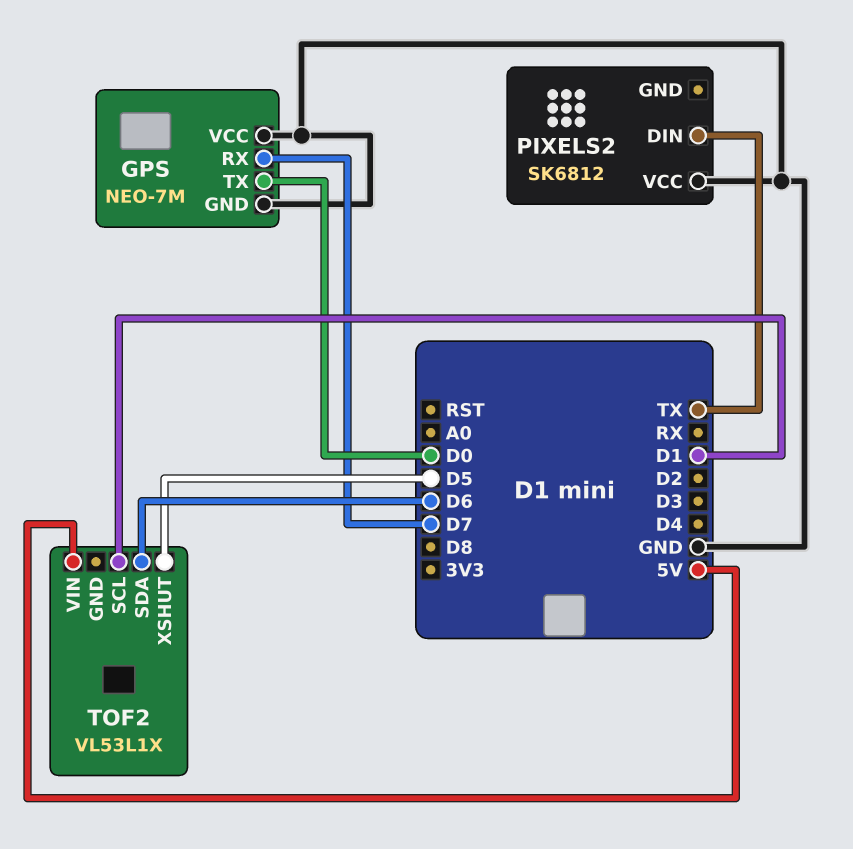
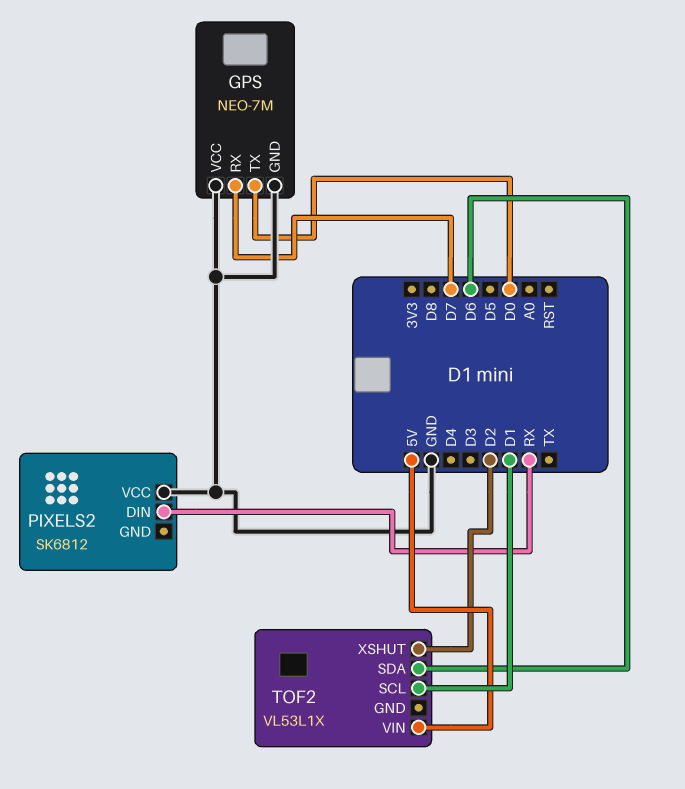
PIXELS2 pin DIN: TX -> RX
TOF2 pin XSHUT: D5 -> D2

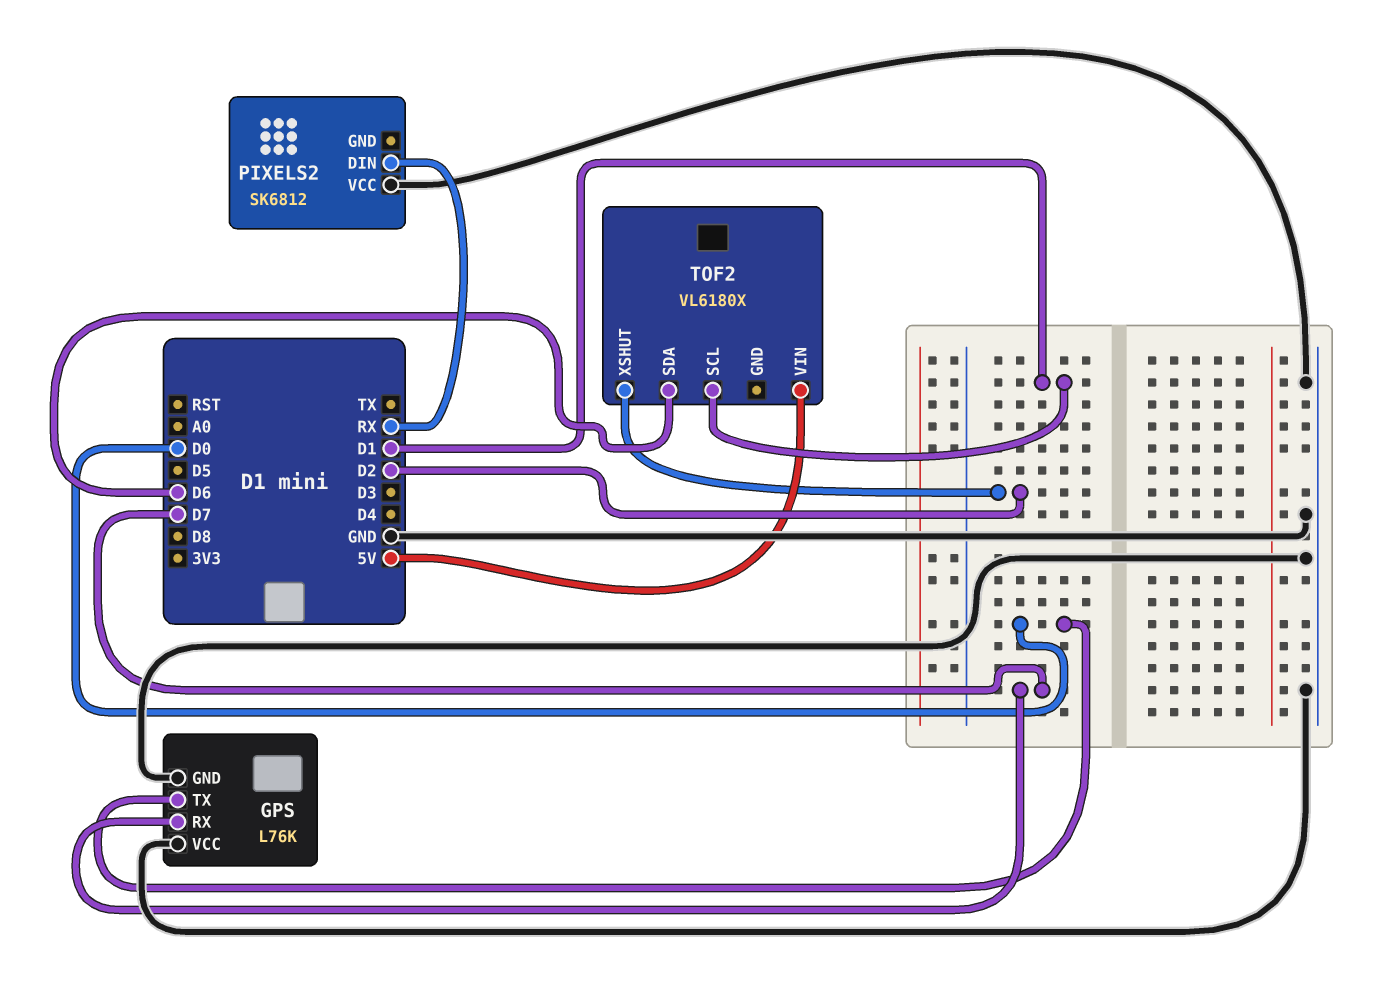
GPS: NEO-7M -> L76K
TOF2: VL53L1X -> VL6180X

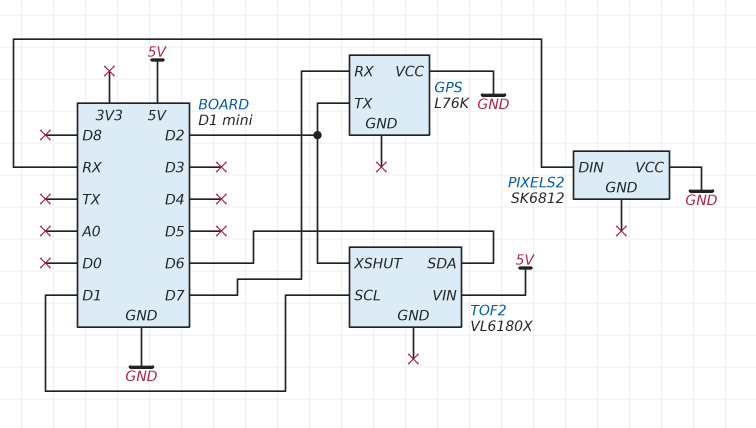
GPS pin GND: GND -> none
GPS pin TX: D0 -> D2

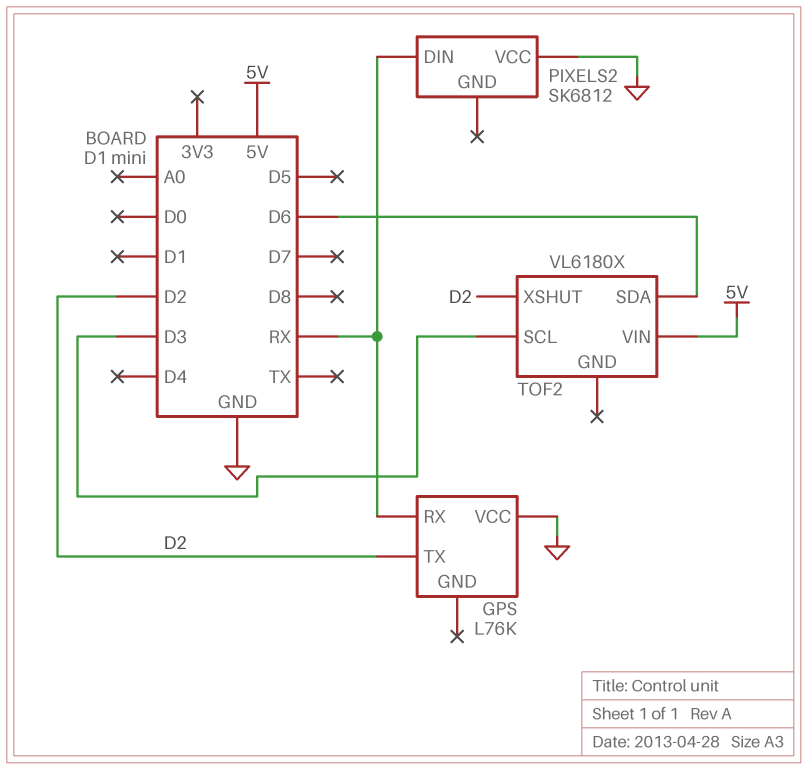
GPS pin RX: D7 -> RX
TOF2 pin SCL: D1 -> D3

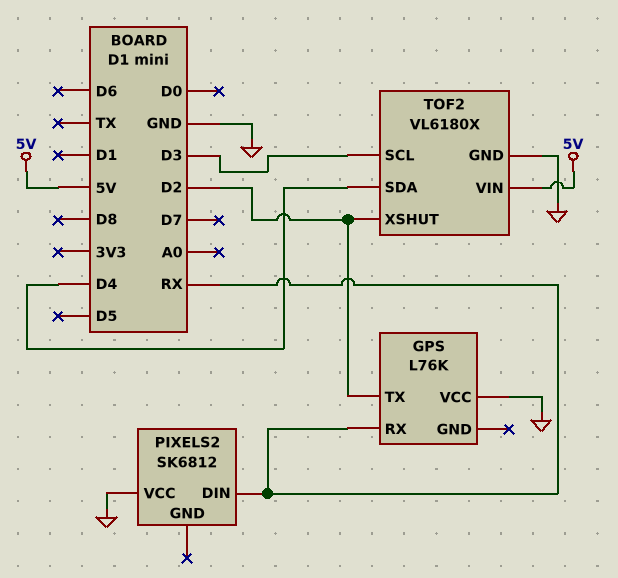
TOF2 pin GND: none -> GND
TOF2 pin SDA: D6 -> D4

